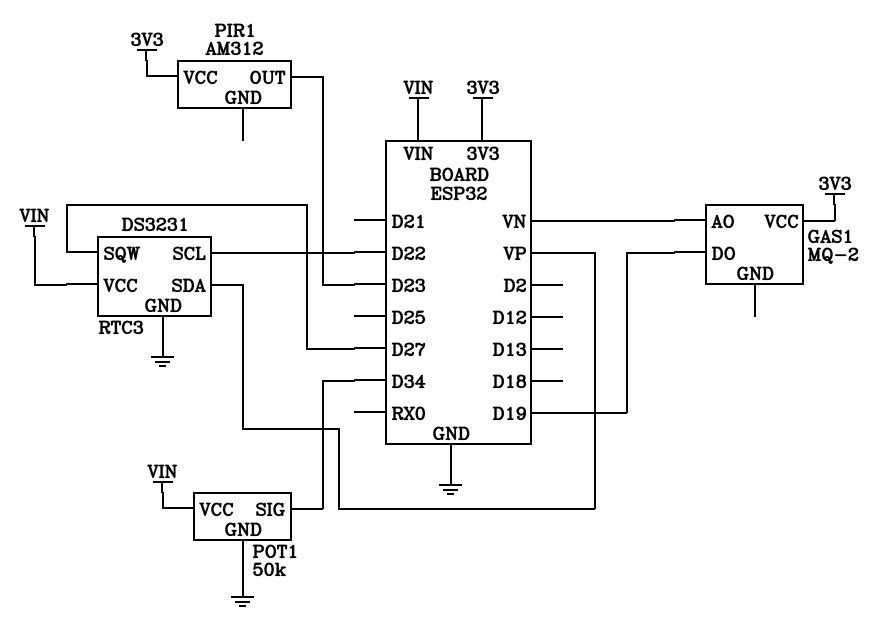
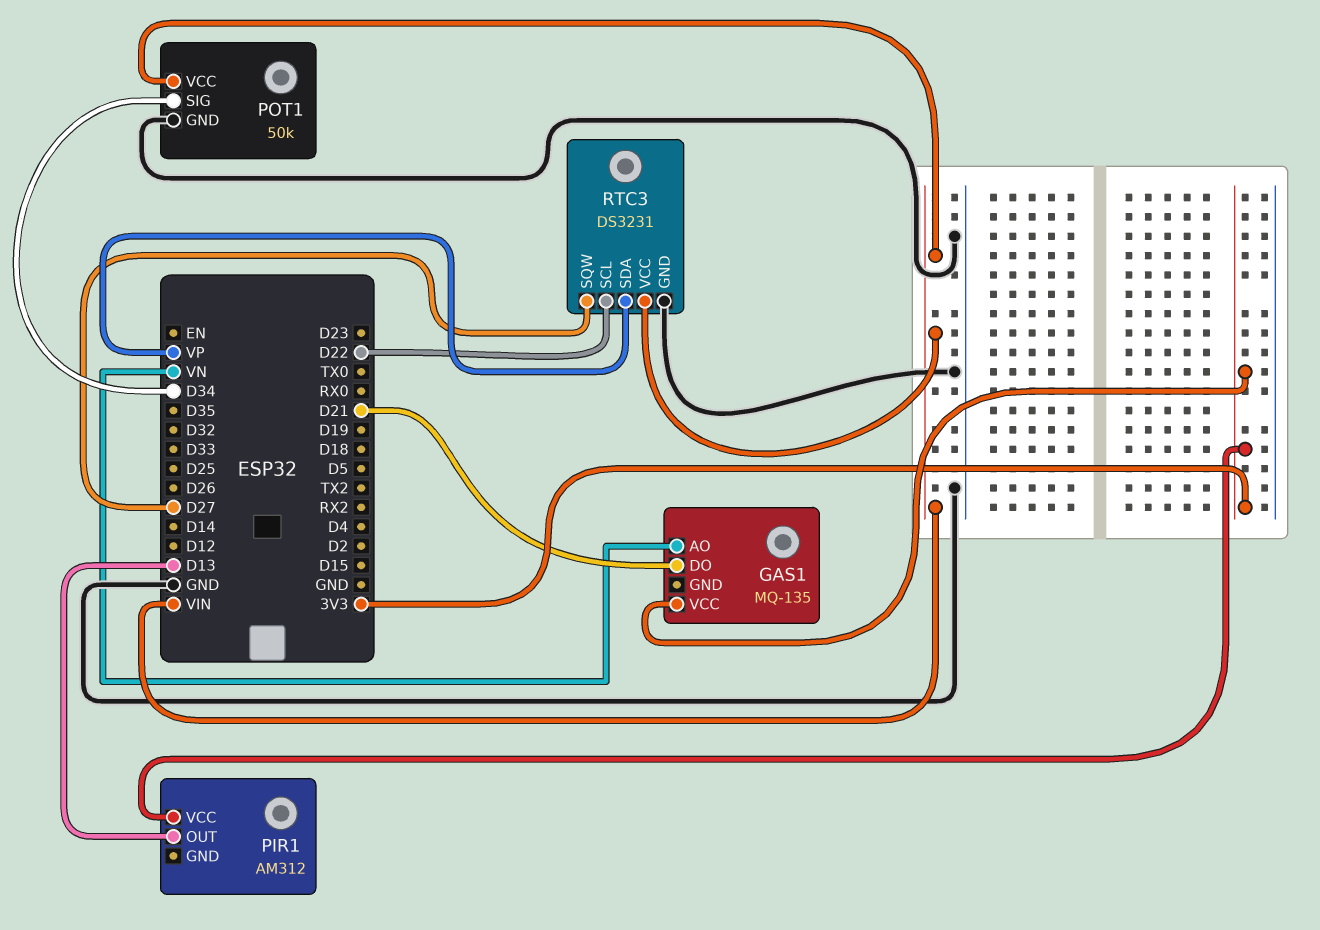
GAS1: MQ-2 -> MQ-135
GAS1 pin DO: D19 -> D21
PIR1 pin OUT: D23 -> D13

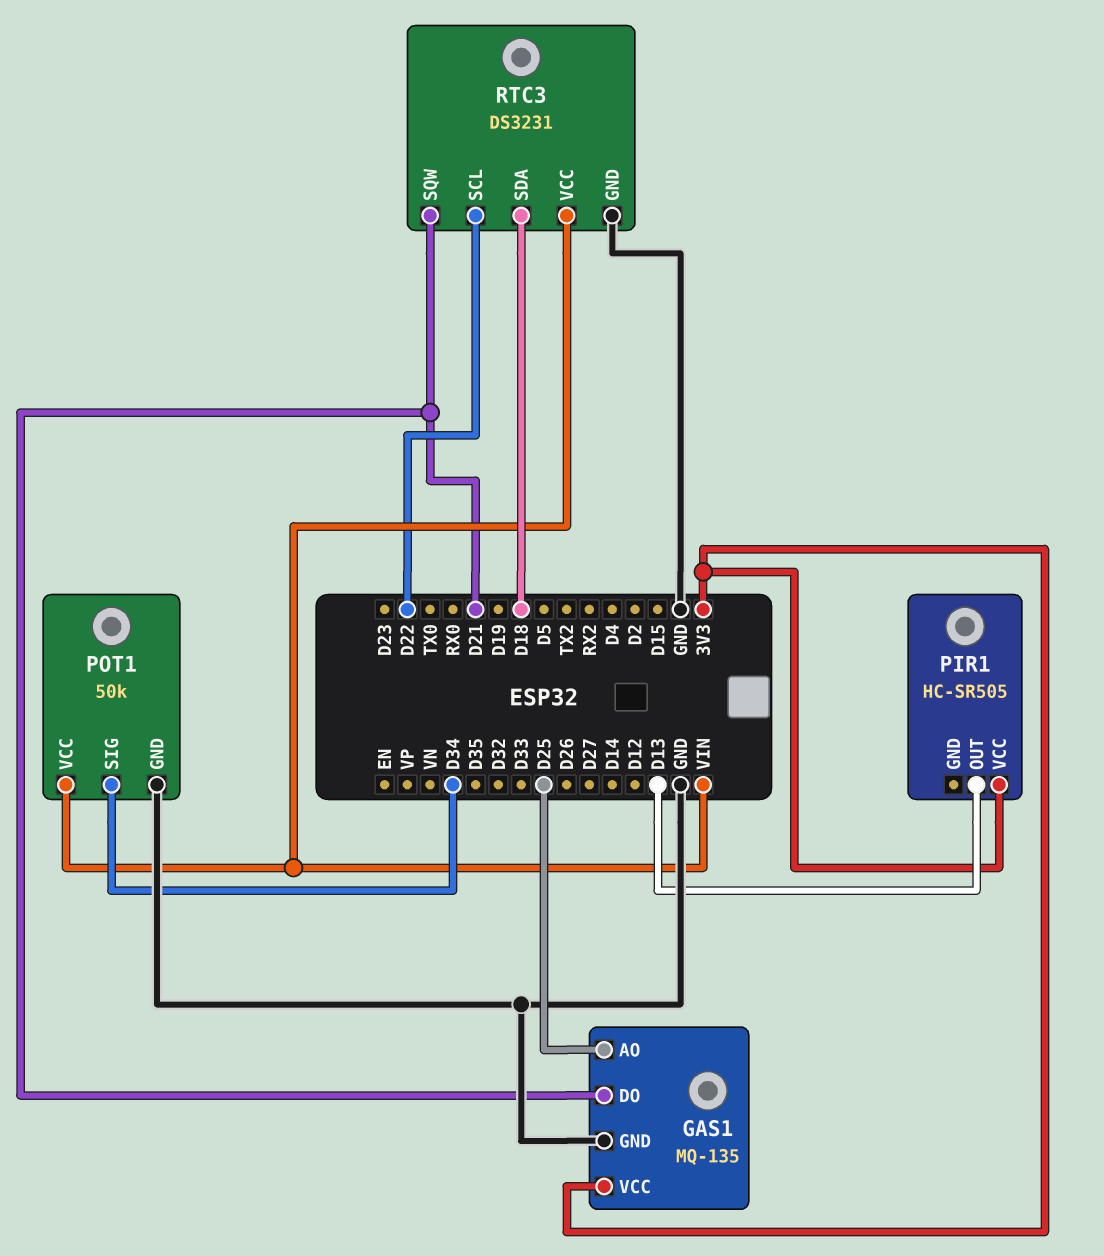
GAS1 pin AO: VN -> D25
GAS1 pin GND: none -> GND
PIR1: AM312 -> HC-SR505
RTC3 pin SDA: VP -> D18
RTC3 pin SQW: D27 -> D21

